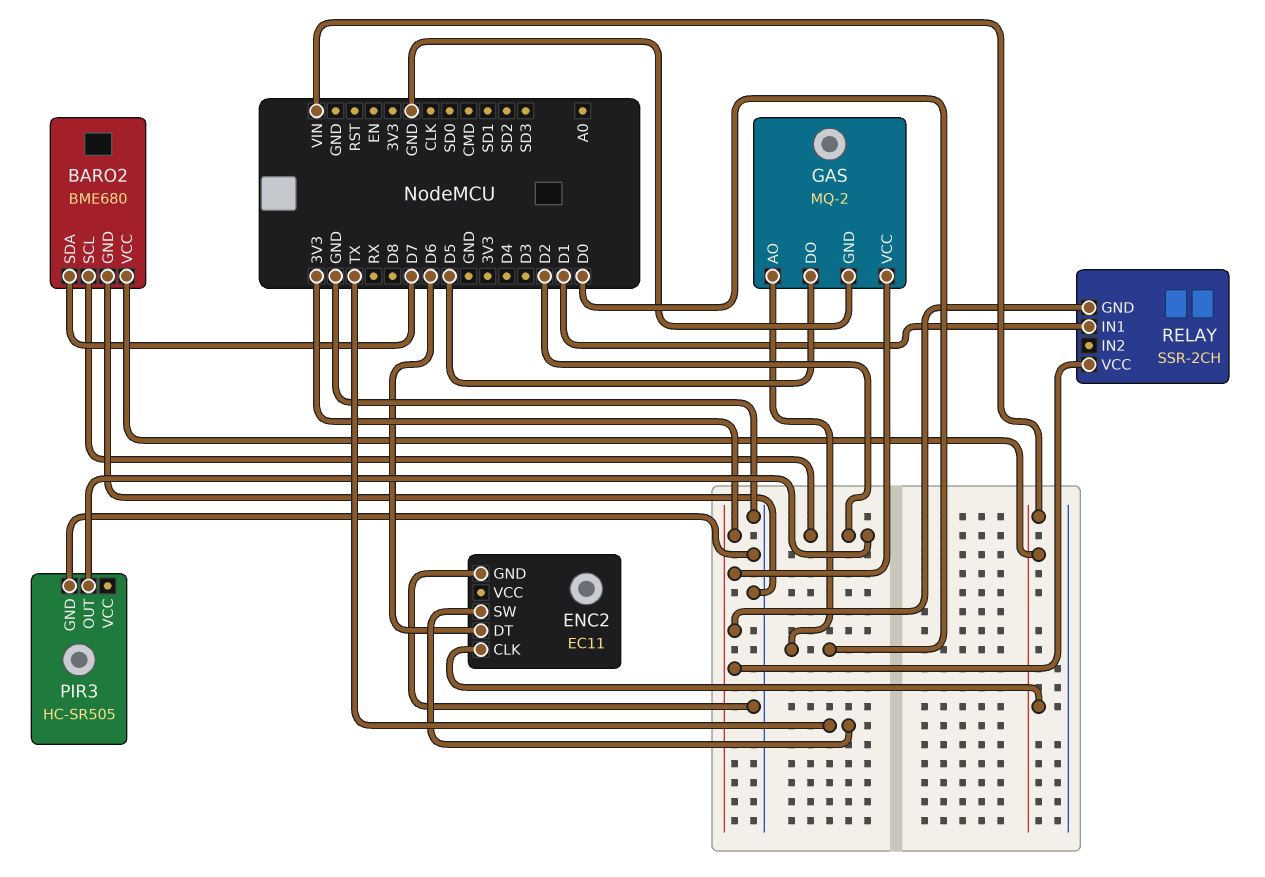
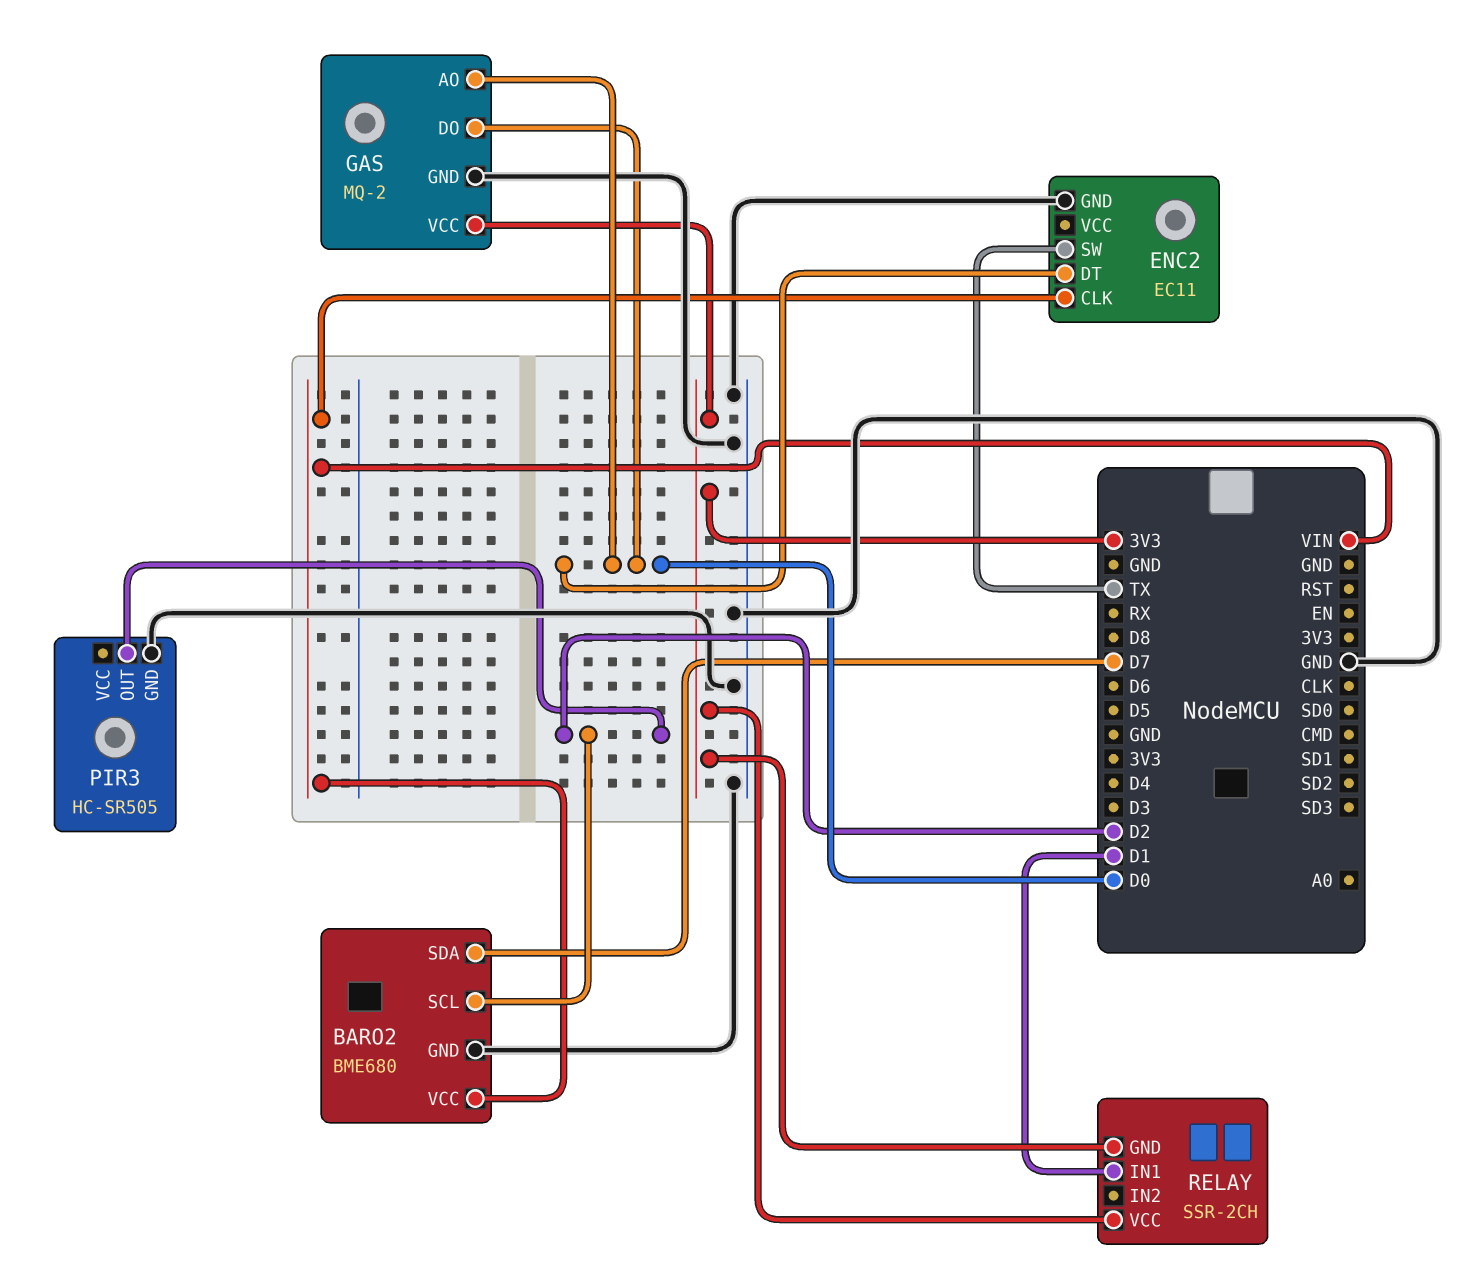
ENC2 pin DT: D6 -> D0
GAS pin DO: D5 -> D0

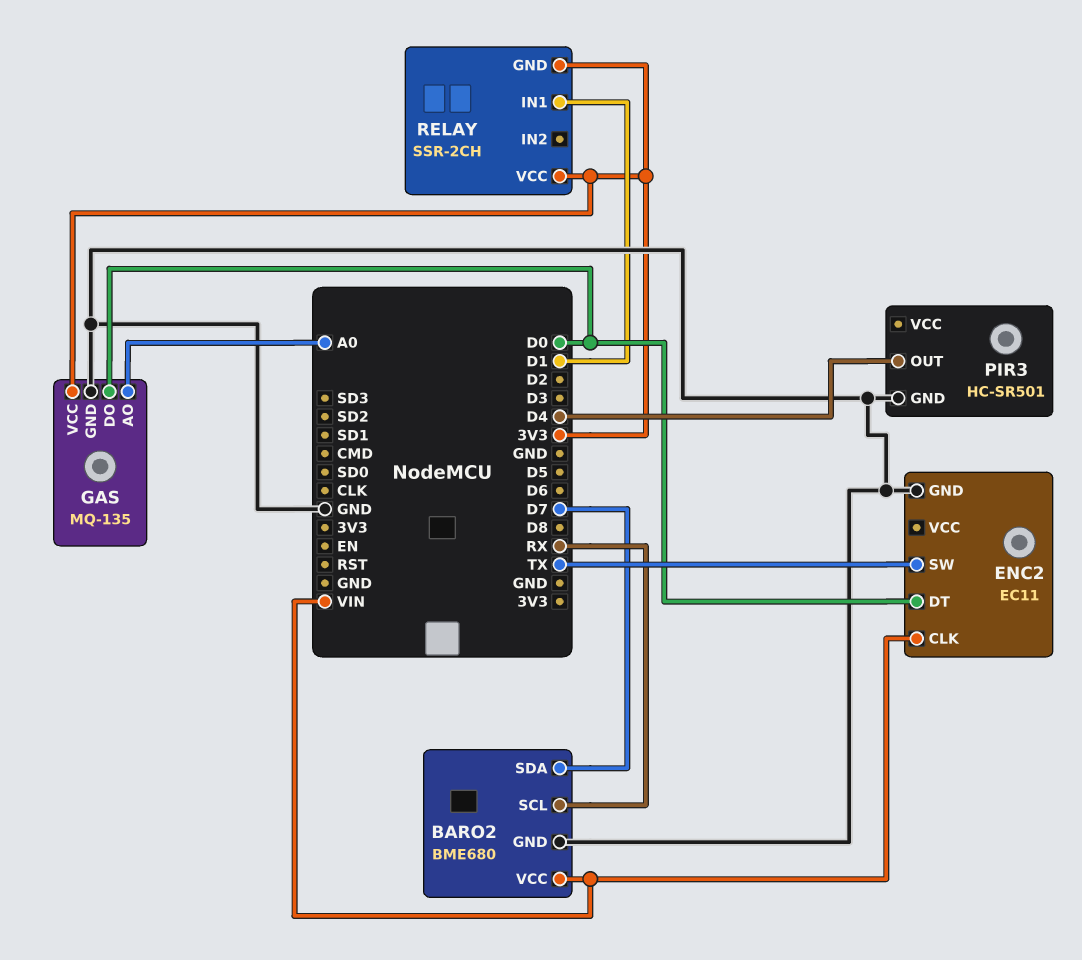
BARO2 pin SCL: D2 -> RX
GAS: MQ-2 -> MQ-135
GAS pin AO: D0 -> A0
PIR3: HC-SR505 -> HC-SR501
PIR3 pin OUT: D2 -> D4

